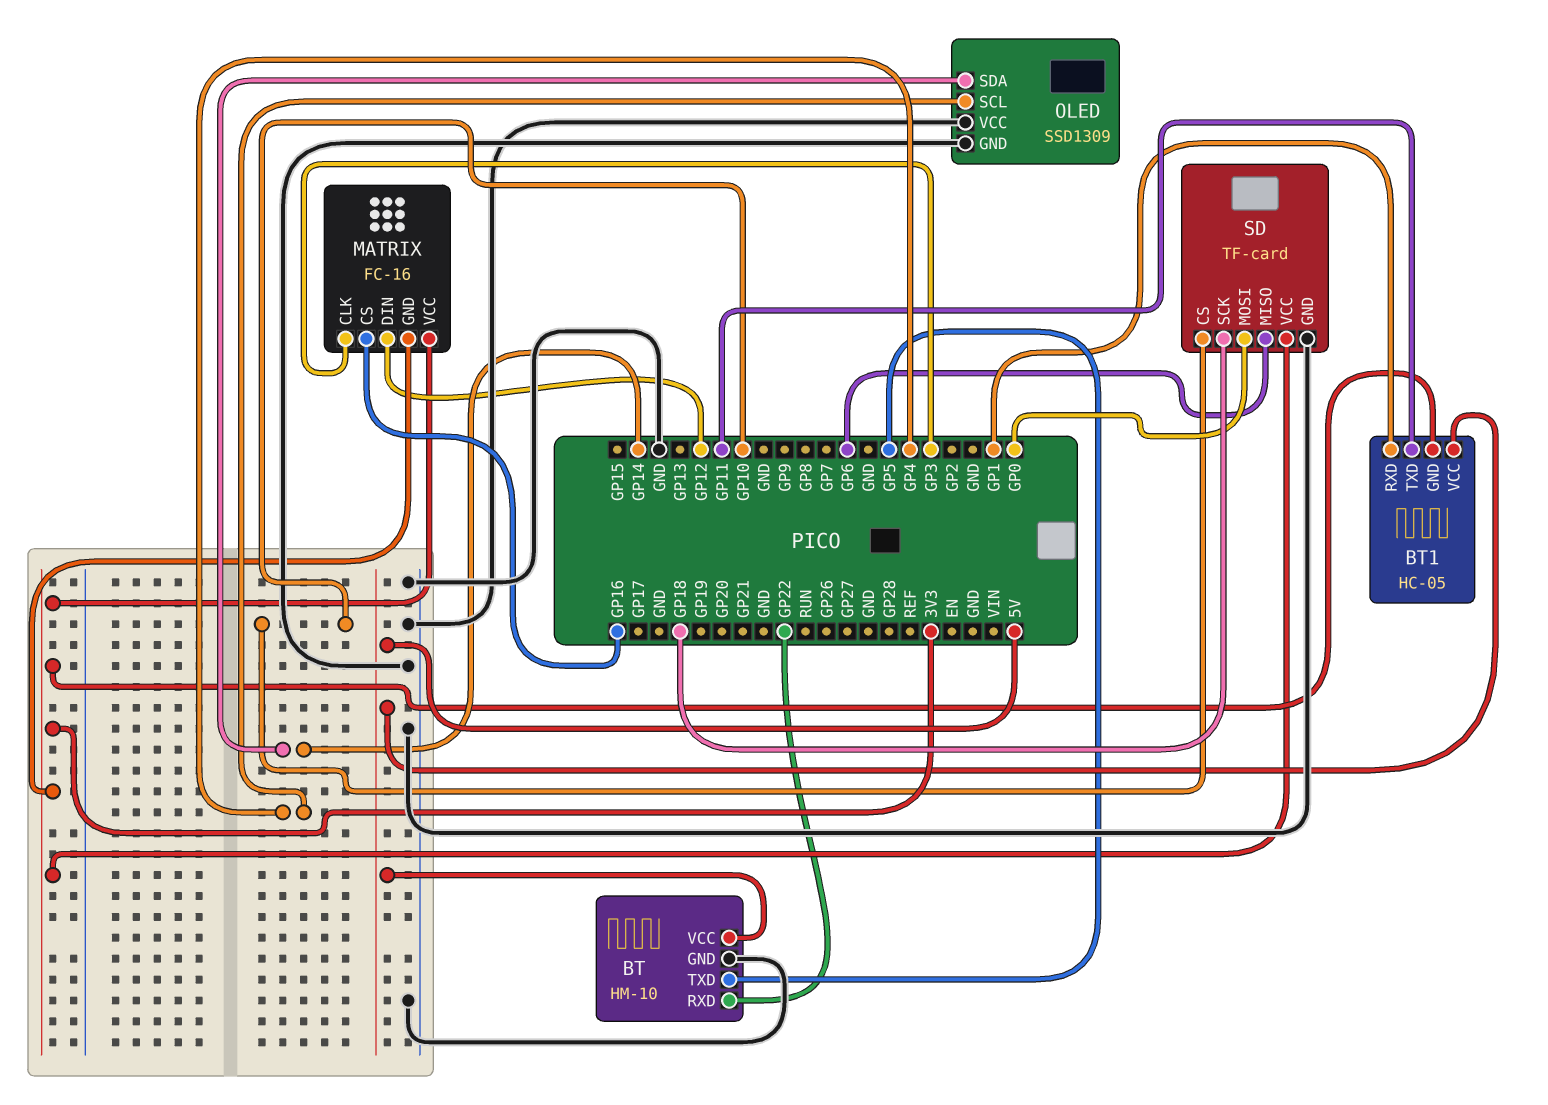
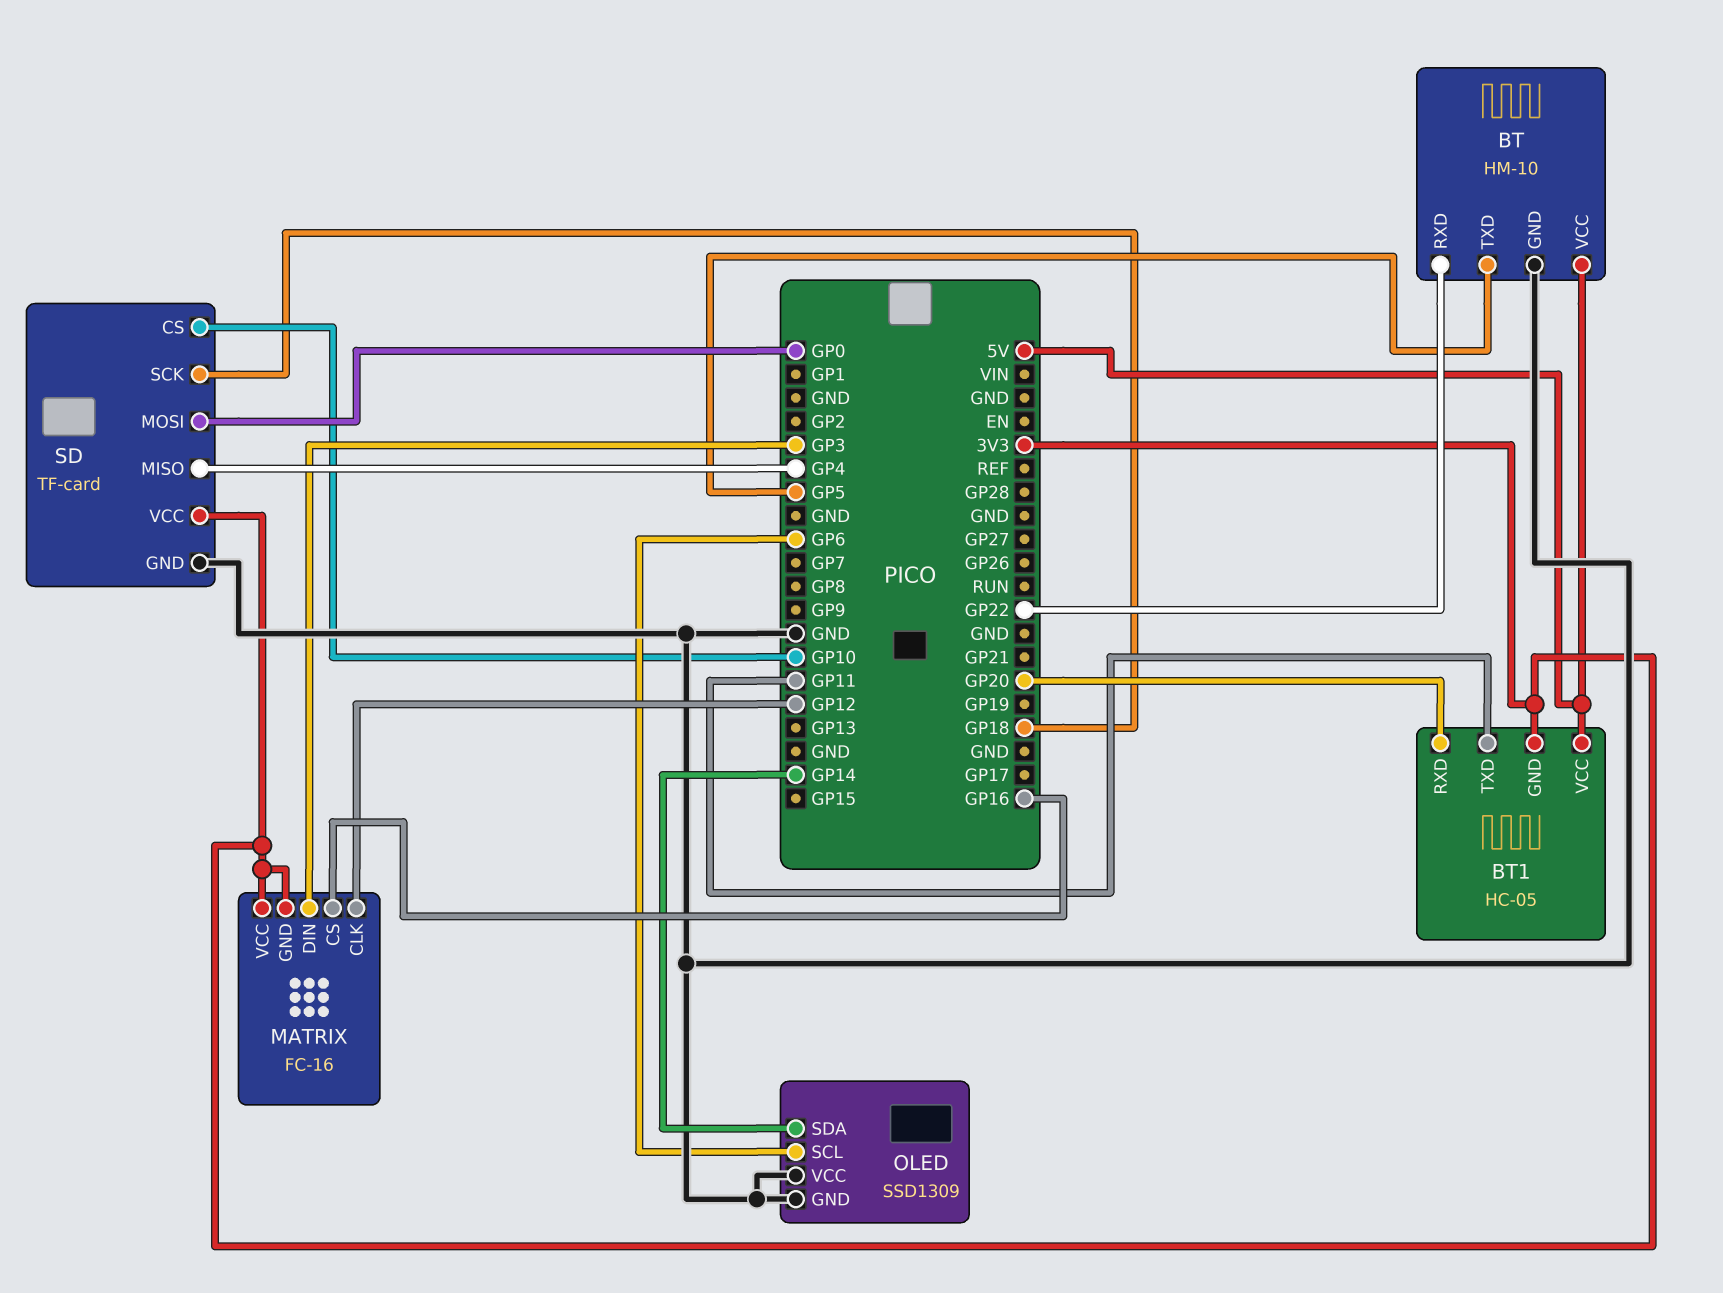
BT1 pin RXD: GP1 -> GP20
MATRIX pin CLK: GP3 -> GP12
MATRIX pin DIN: GP12 -> GP3
OLED pin SCL: GP4 -> GP6
SD pin MISO: GP6 -> GP4

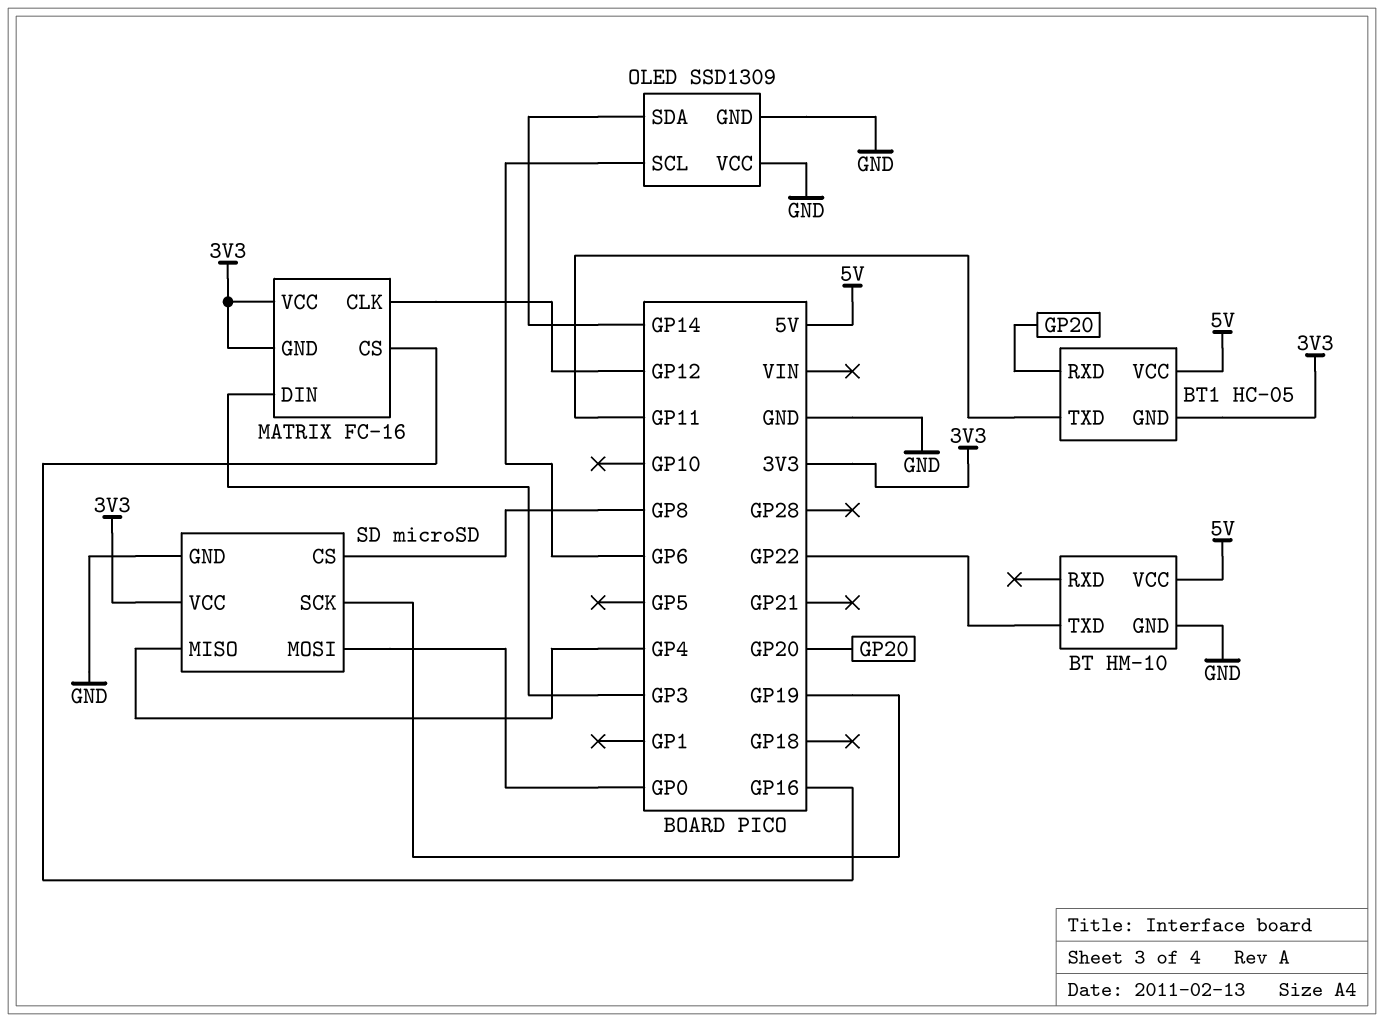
BT pin RXD: GP22 -> none
BT pin TXD: GP5 -> GP22
SD: TF-card -> microSD
SD pin CS: GP10 -> GP8
SD pin SCK: GP18 -> GP19

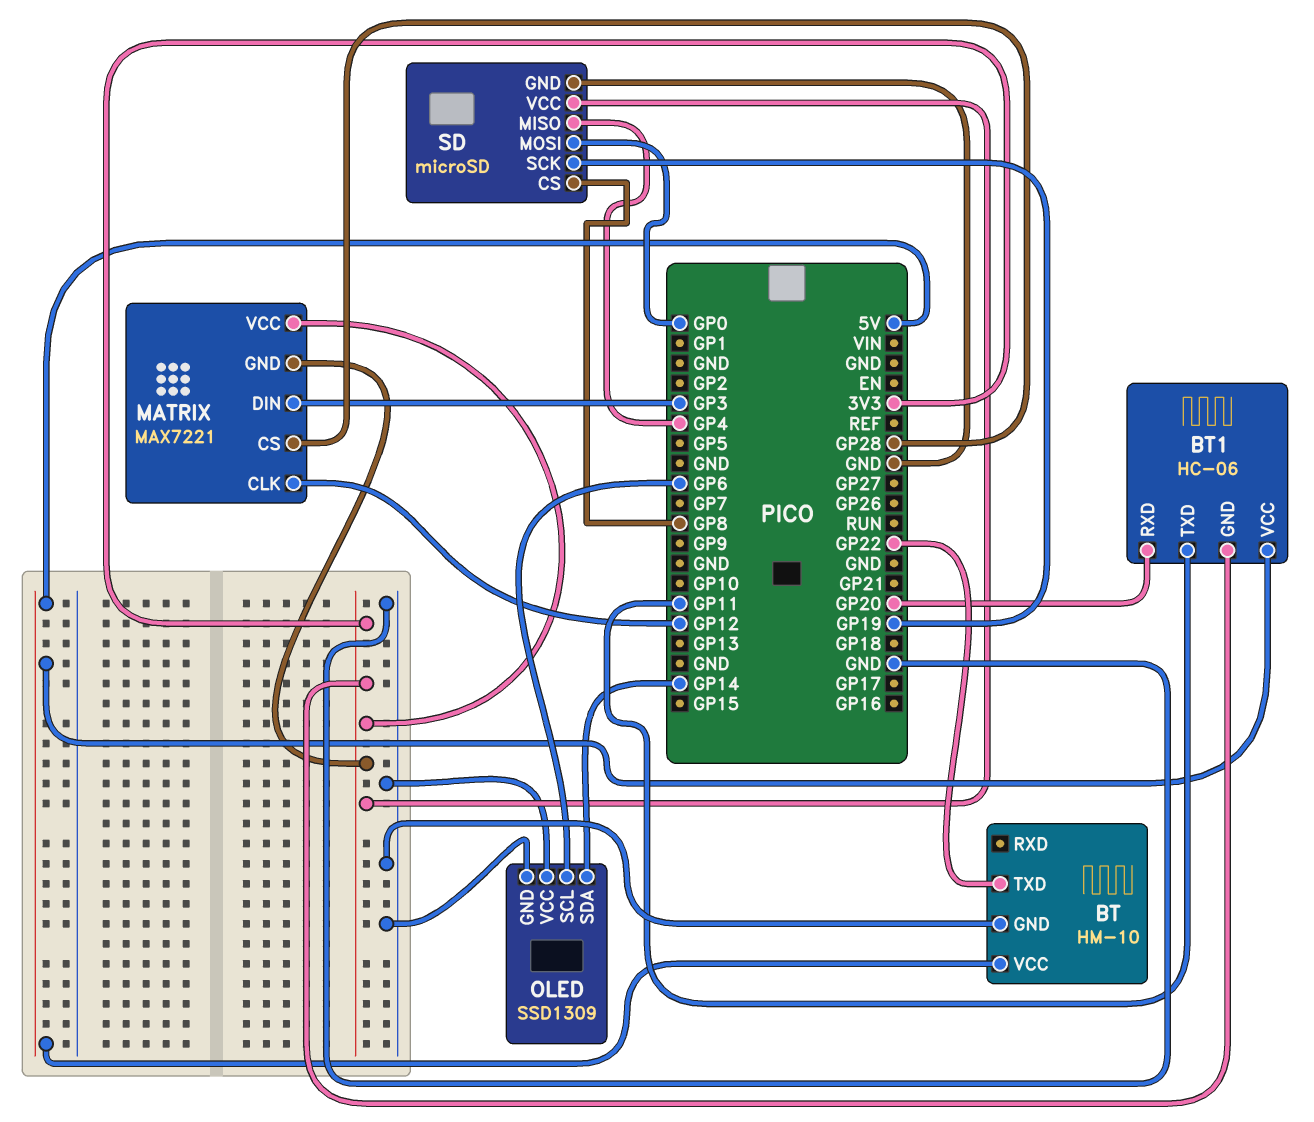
BT1: HC-05 -> HC-06
MATRIX: FC-16 -> MAX7221
MATRIX pin CS: GP16 -> GP28

